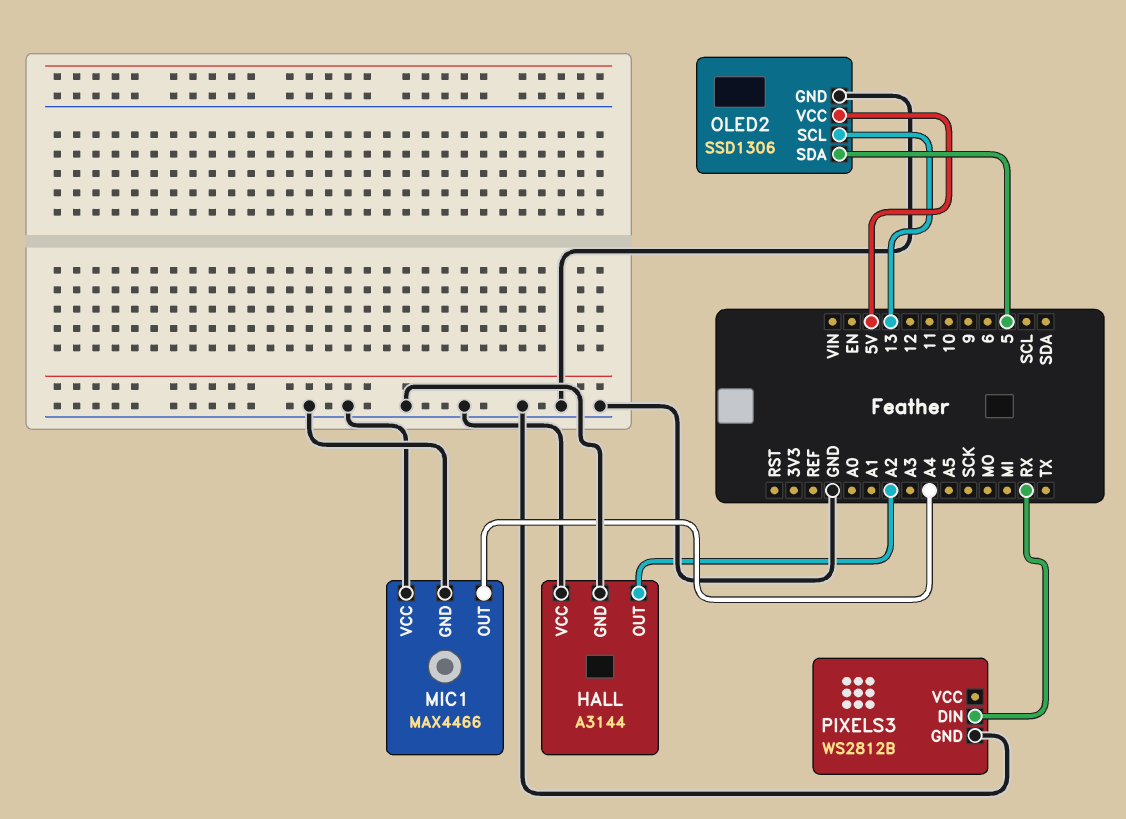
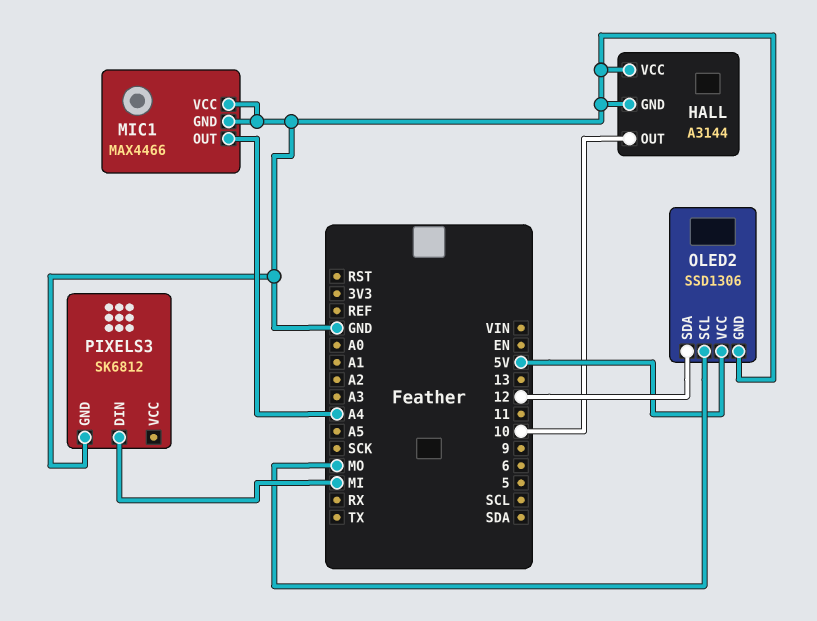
HALL pin OUT: A2 -> 10
OLED2 pin SCL: 13 -> MO
OLED2 pin SDA: 5 -> 12
PIXELS3: WS2812B -> SK6812
PIXELS3 pin DIN: RX -> MI

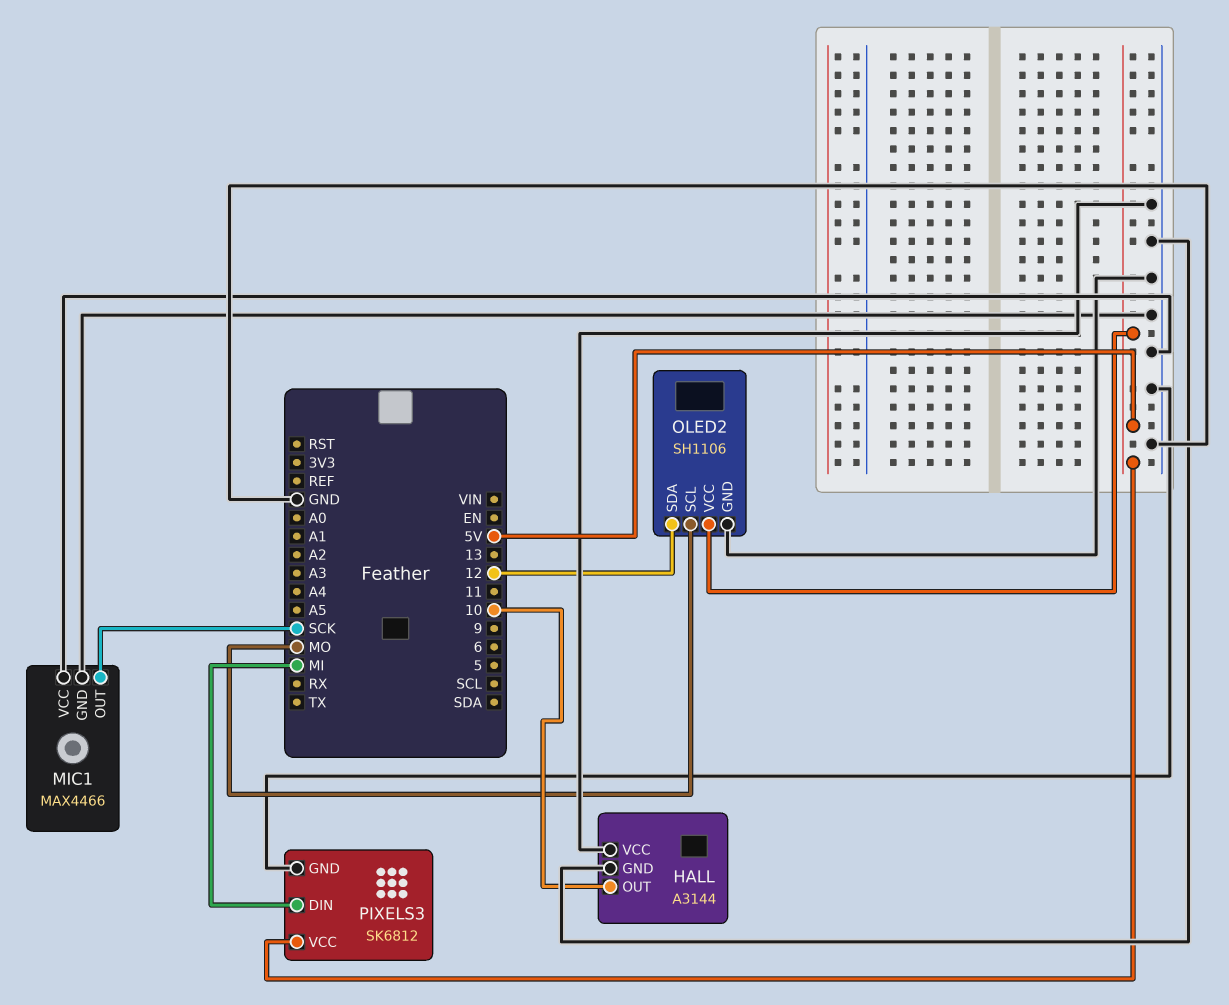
MIC1 pin OUT: A4 -> SCK
OLED2: SSD1306 -> SH1106
PIXELS3 pin VCC: none -> 5V

